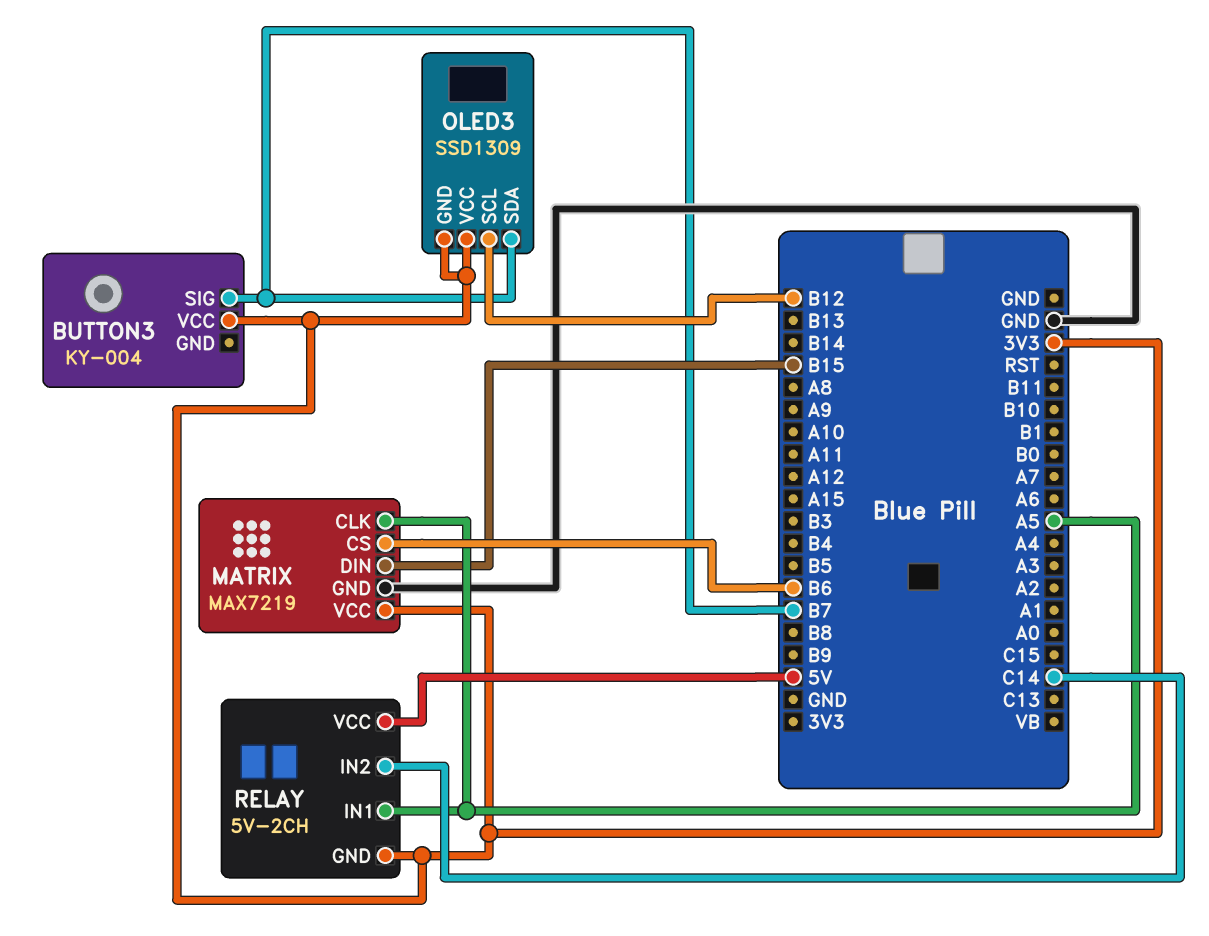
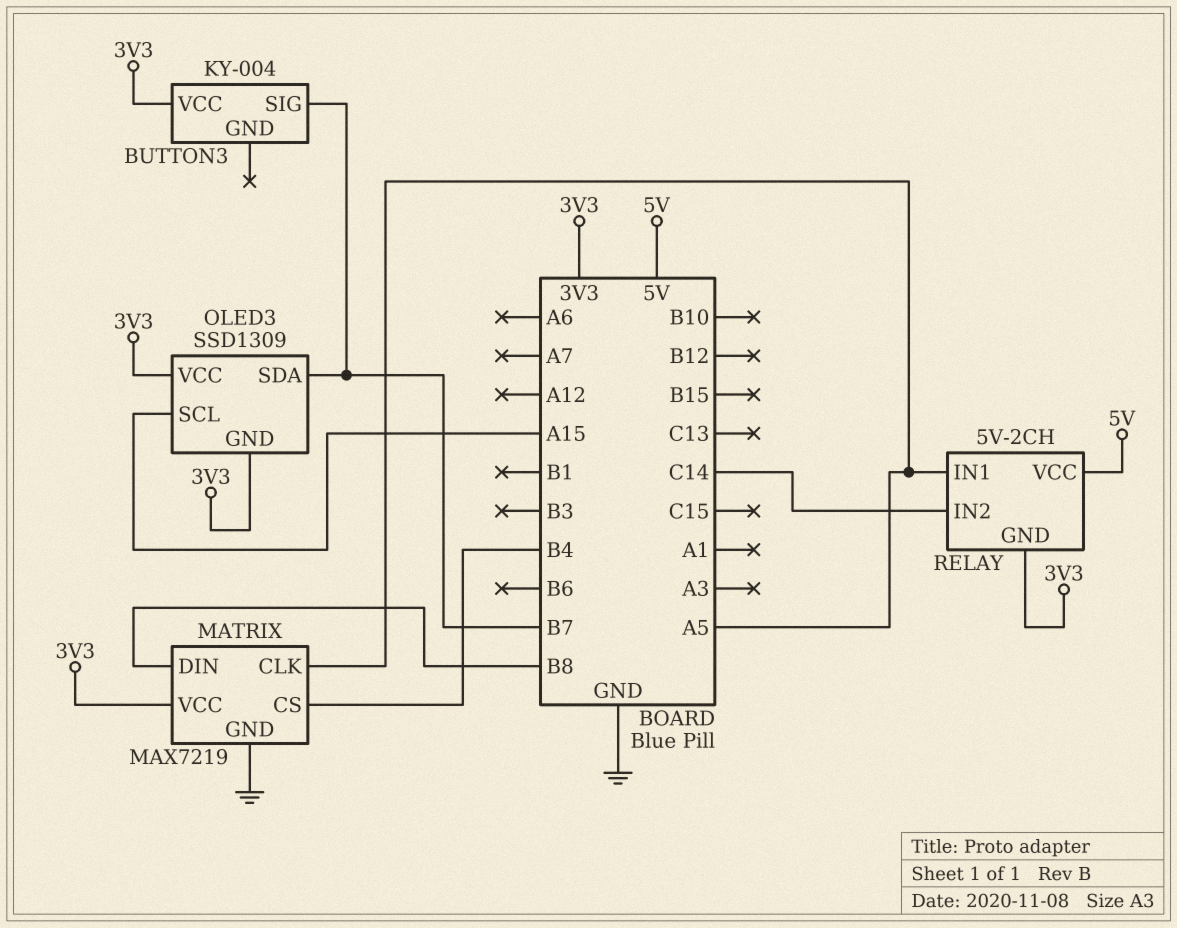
MATRIX pin CS: B6 -> B4
MATRIX pin DIN: B15 -> B8
OLED3 pin SCL: B12 -> A15

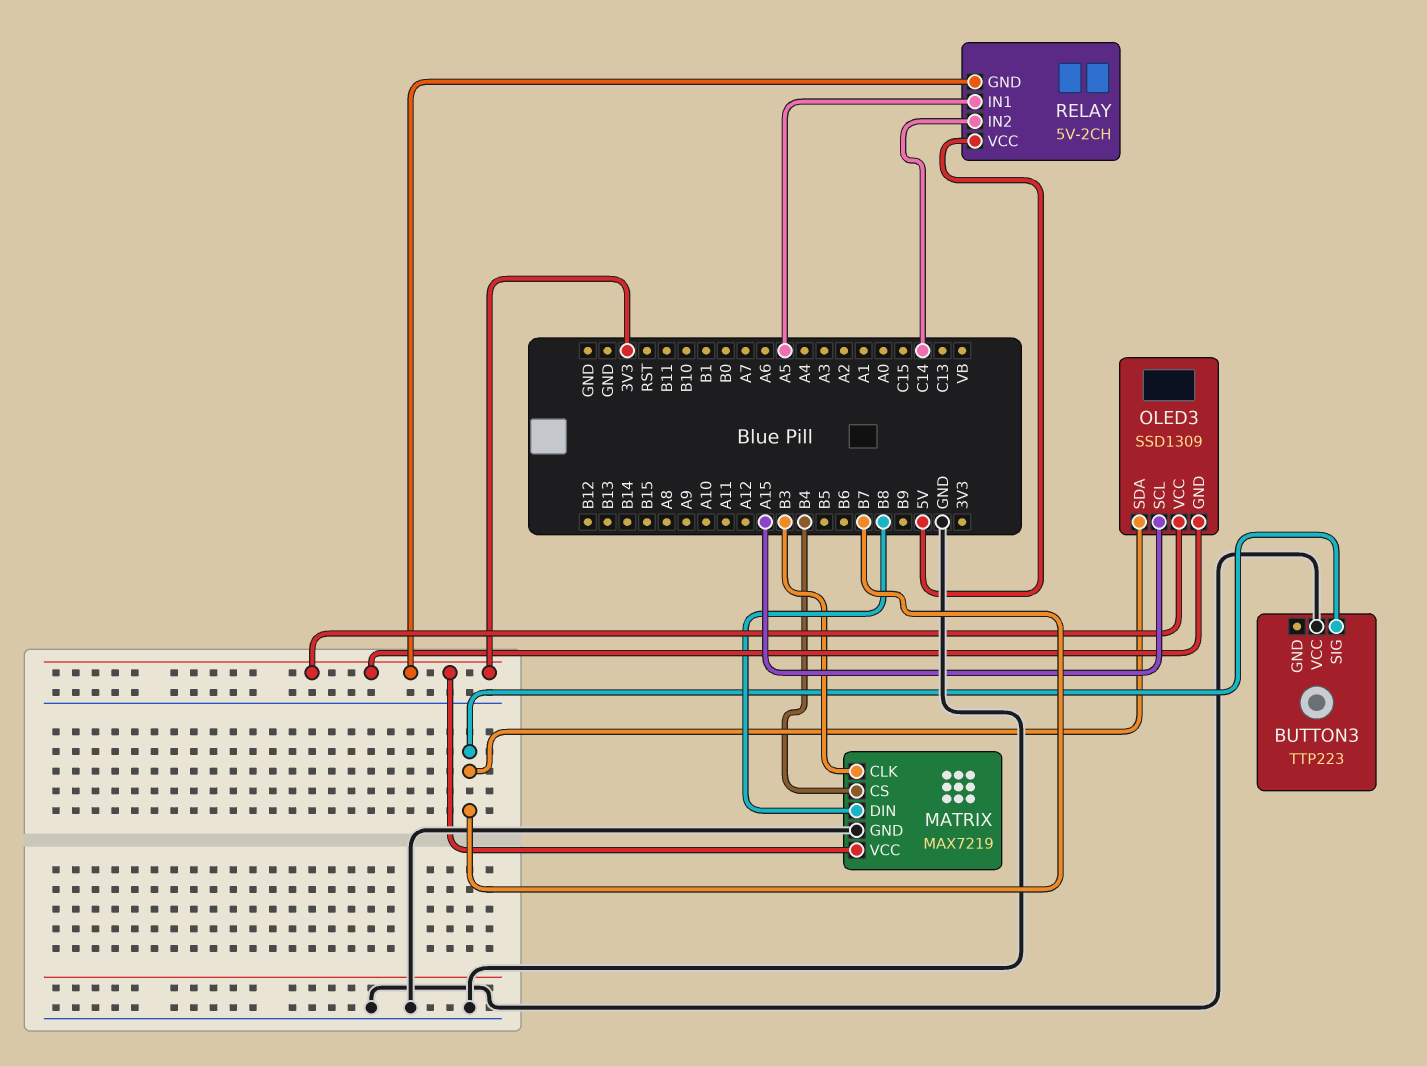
BUTTON3: KY-004 -> TTP223
BUTTON3 pin VCC: 3V3 -> GND
MATRIX pin CLK: A5 -> B3

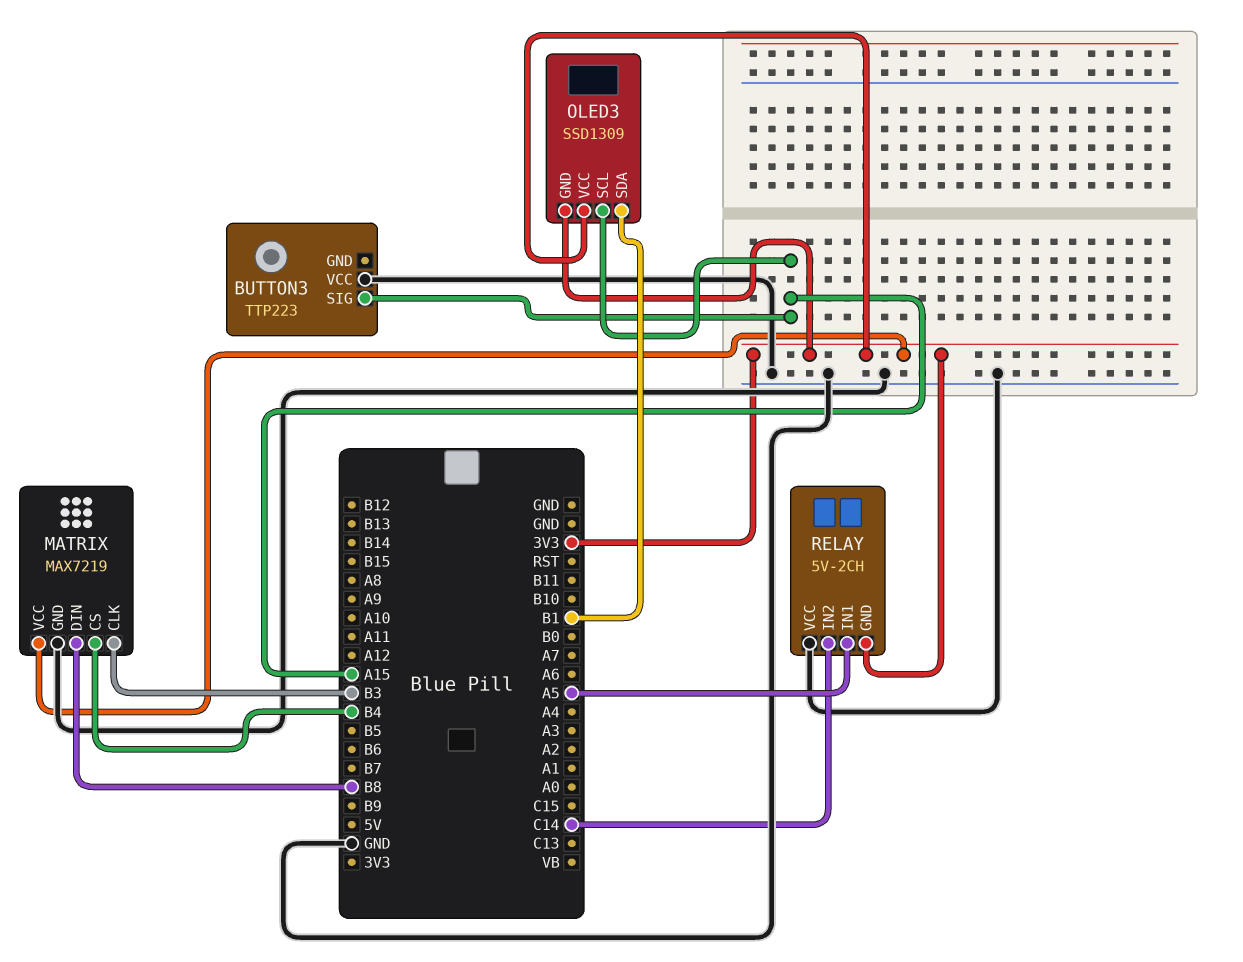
BUTTON3 pin SIG: B7 -> A15
OLED3 pin SDA: B7 -> B1
RELAY pin VCC: 5V -> GND

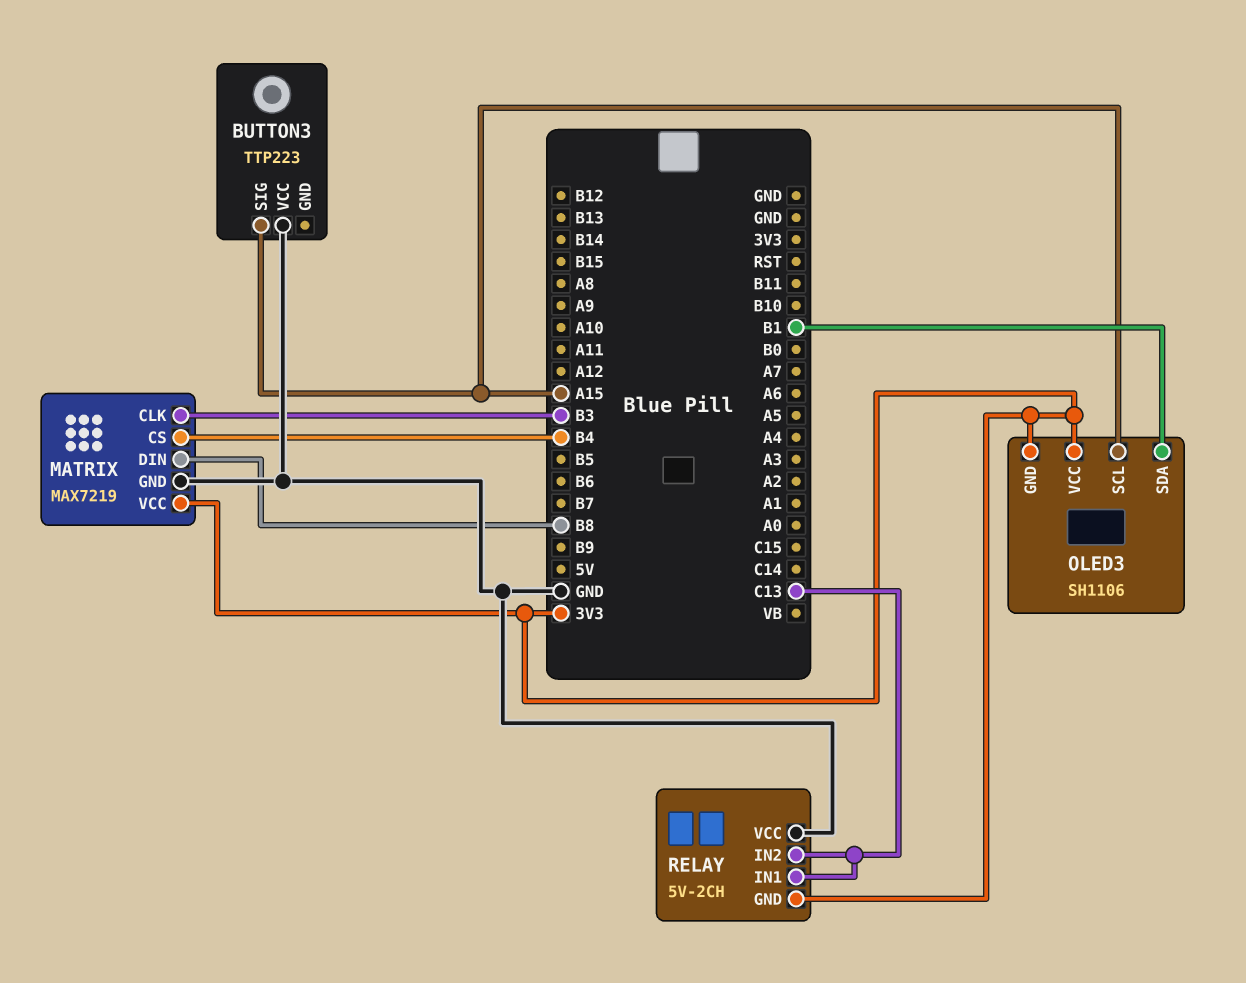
OLED3: SSD1309 -> SH1106
RELAY pin IN1: A5 -> C13
RELAY pin IN2: C14 -> C13

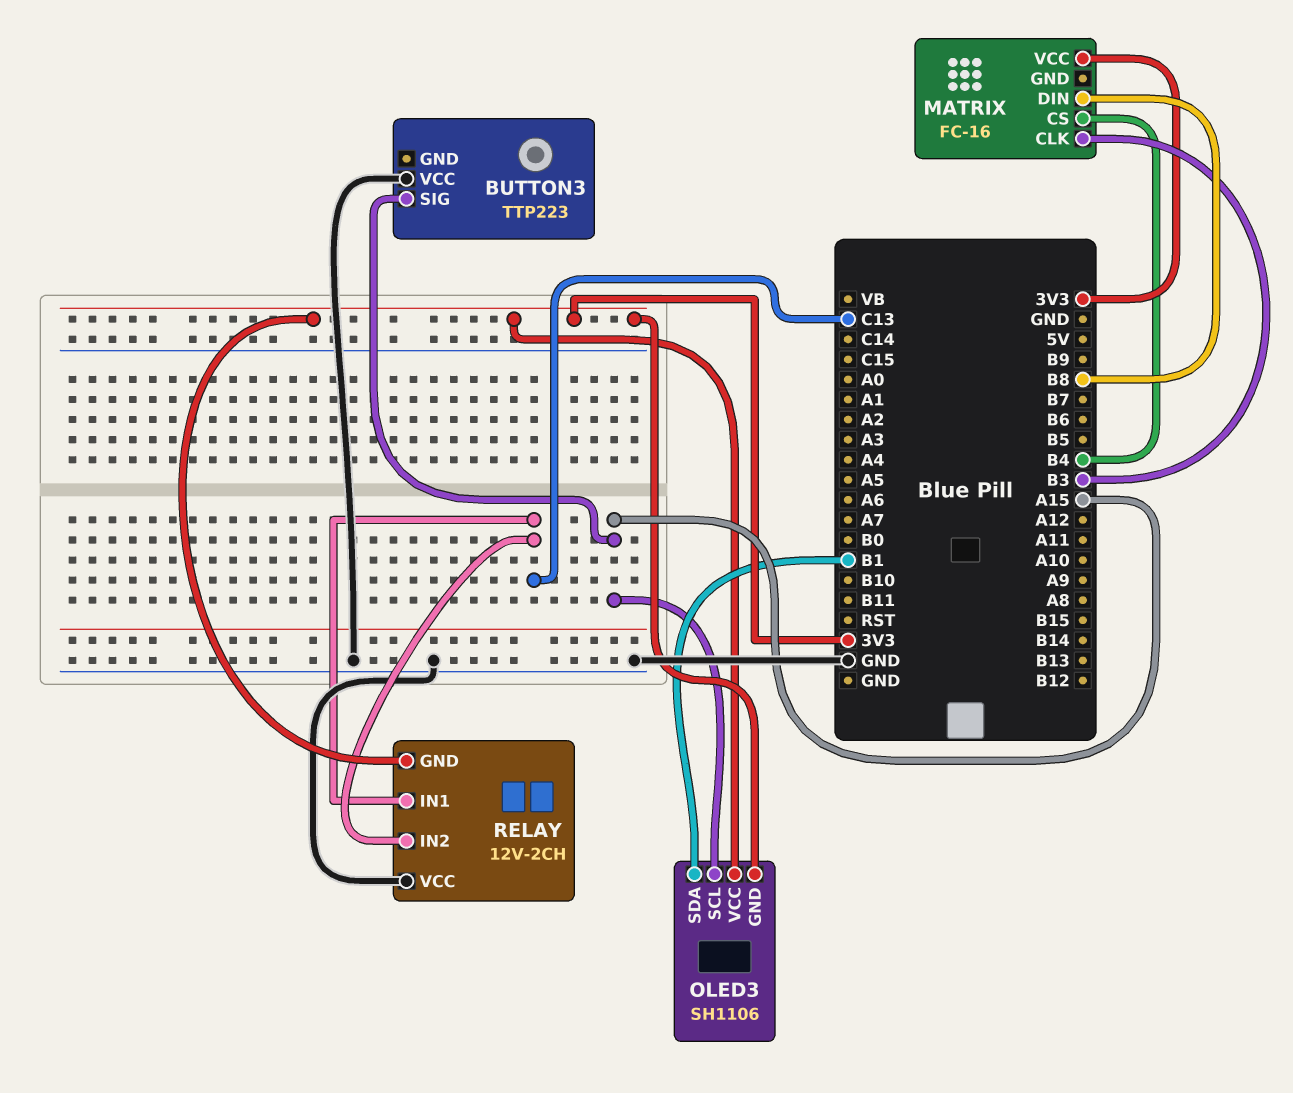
MATRIX: MAX7219 -> FC-16
MATRIX pin GND: GND -> none
RELAY: 5V-2CH -> 12V-2CH

